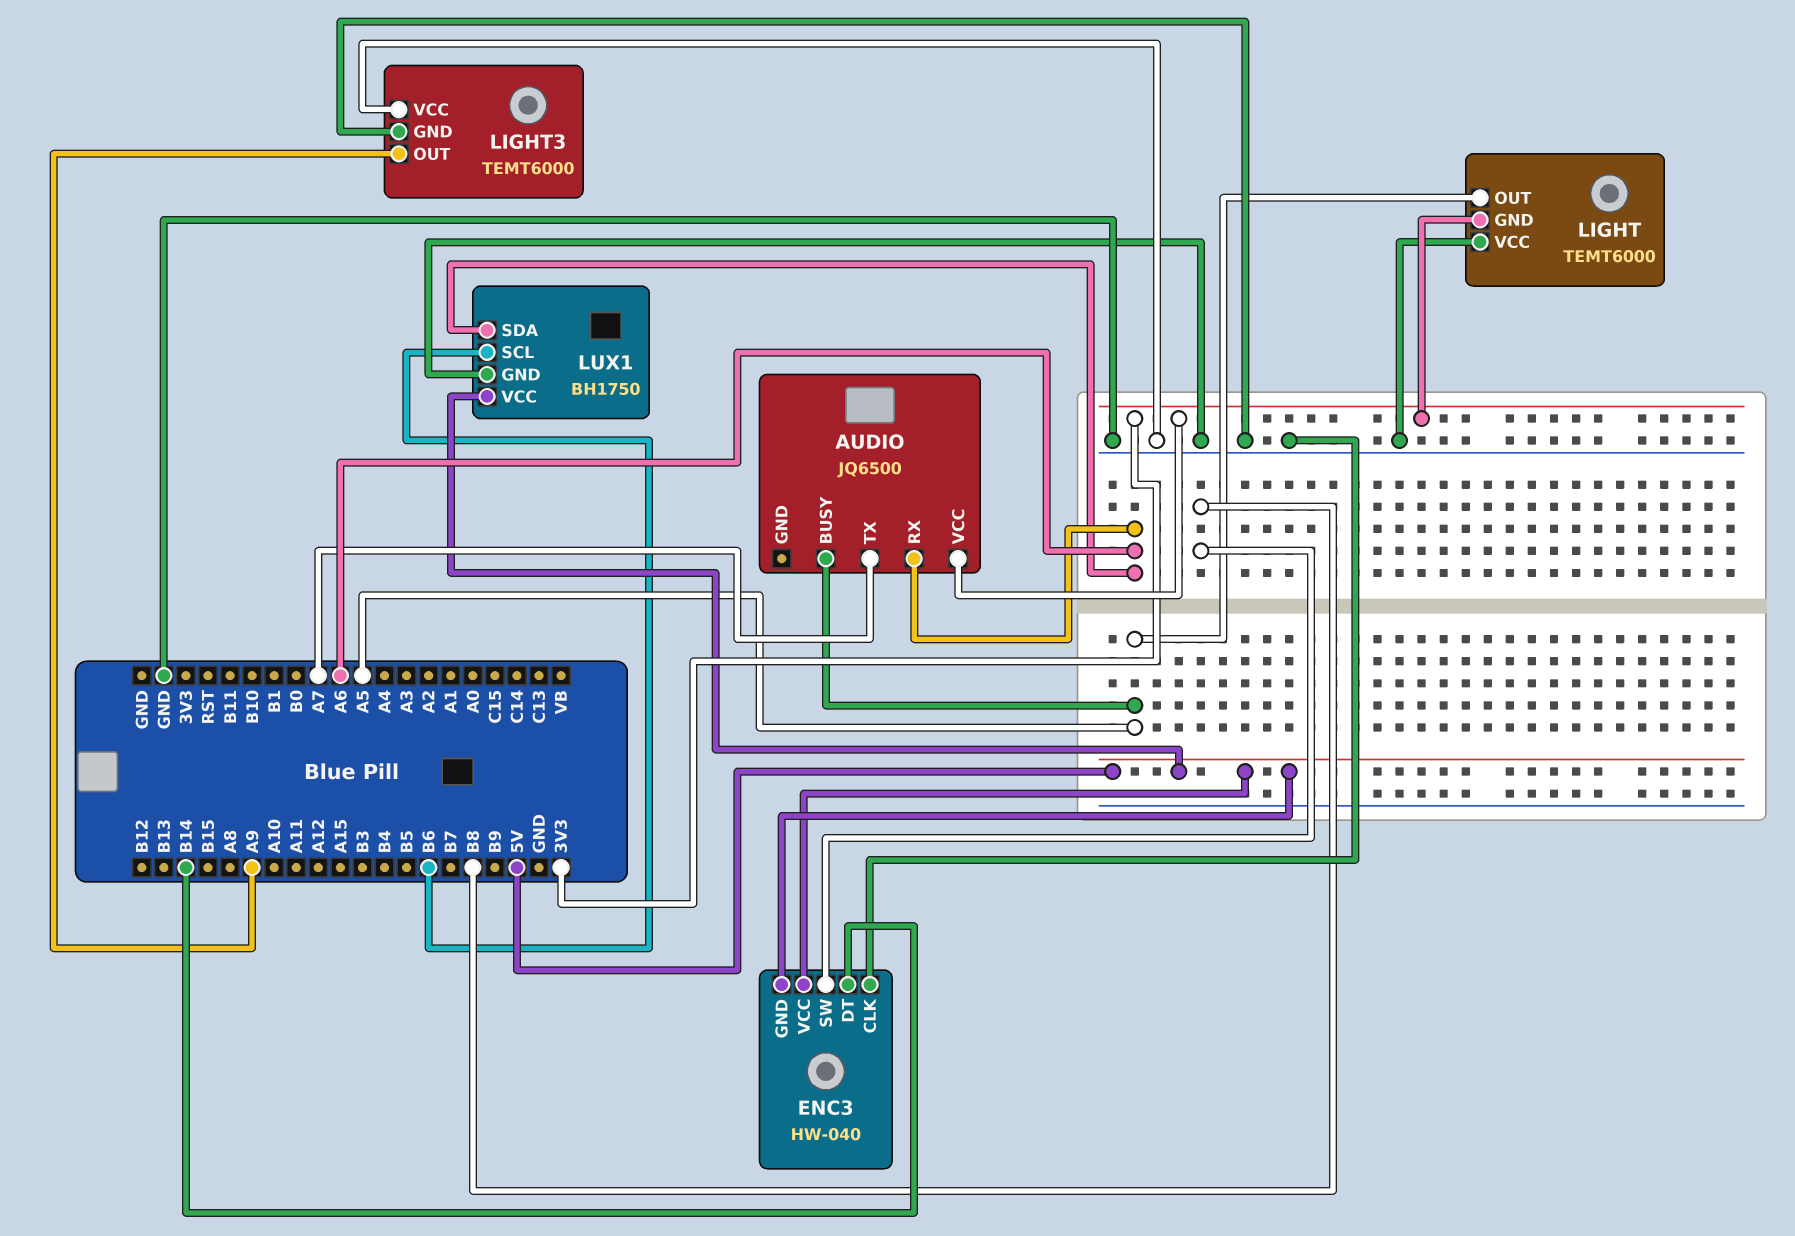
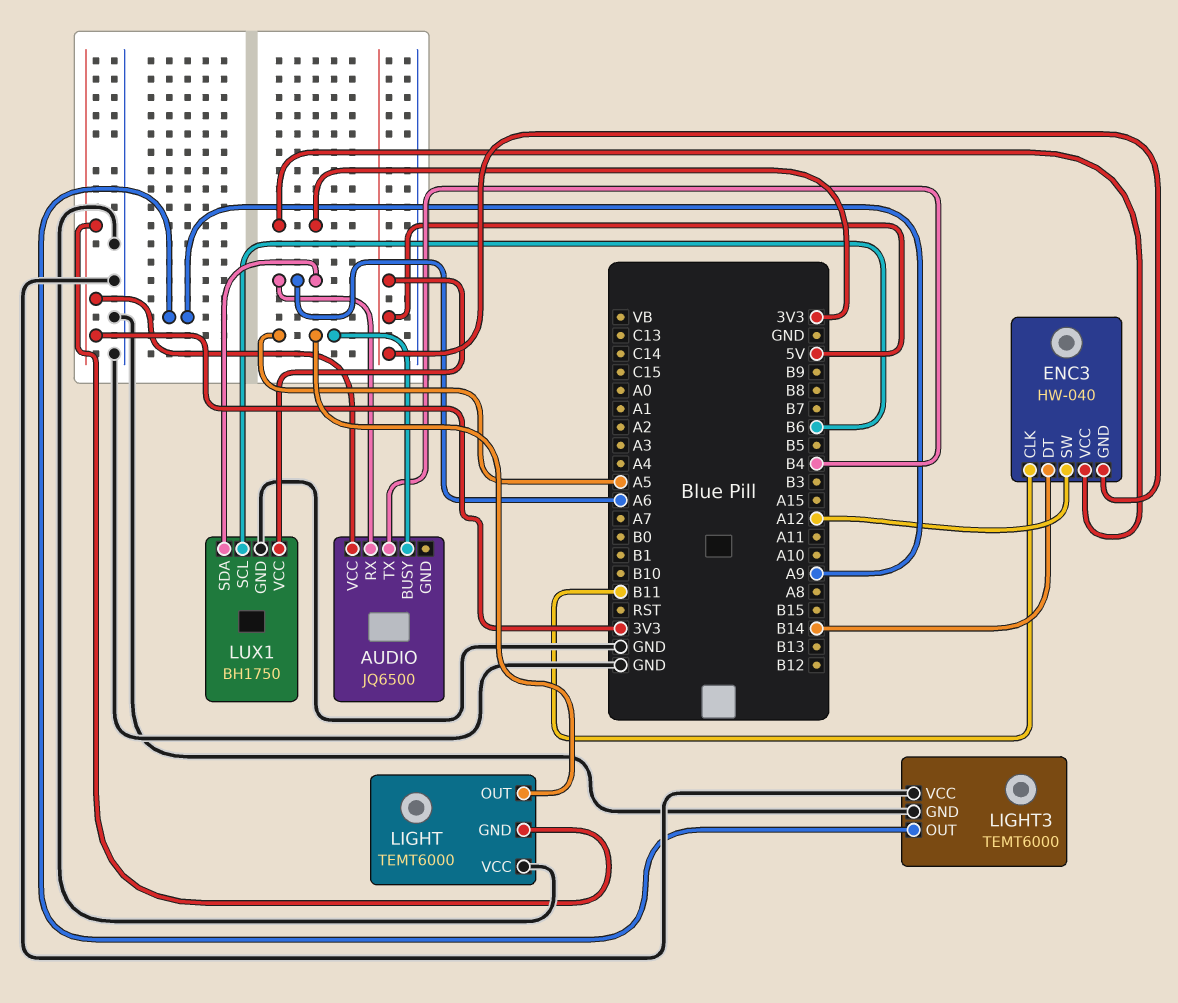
AUDIO pin TX: A7 -> B4
ENC3 pin CLK: GND -> B11
ENC3 pin SW: B8 -> A12
ENC3 pin VCC: 5V -> 3V3

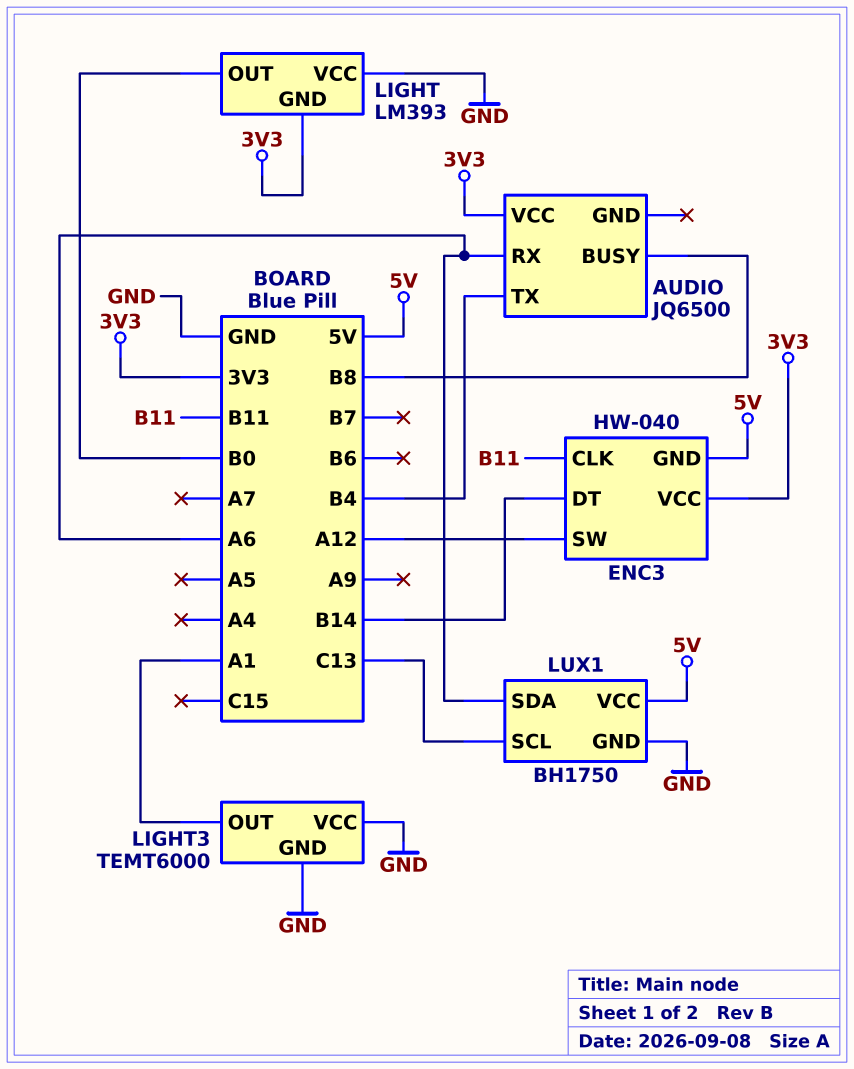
AUDIO pin BUSY: A5 -> B8
LIGHT: TEMT6000 -> LM393
LIGHT pin OUT: A5 -> B0
LIGHT3 pin OUT: A9 -> A1
LUX1 pin SCL: B6 -> C13

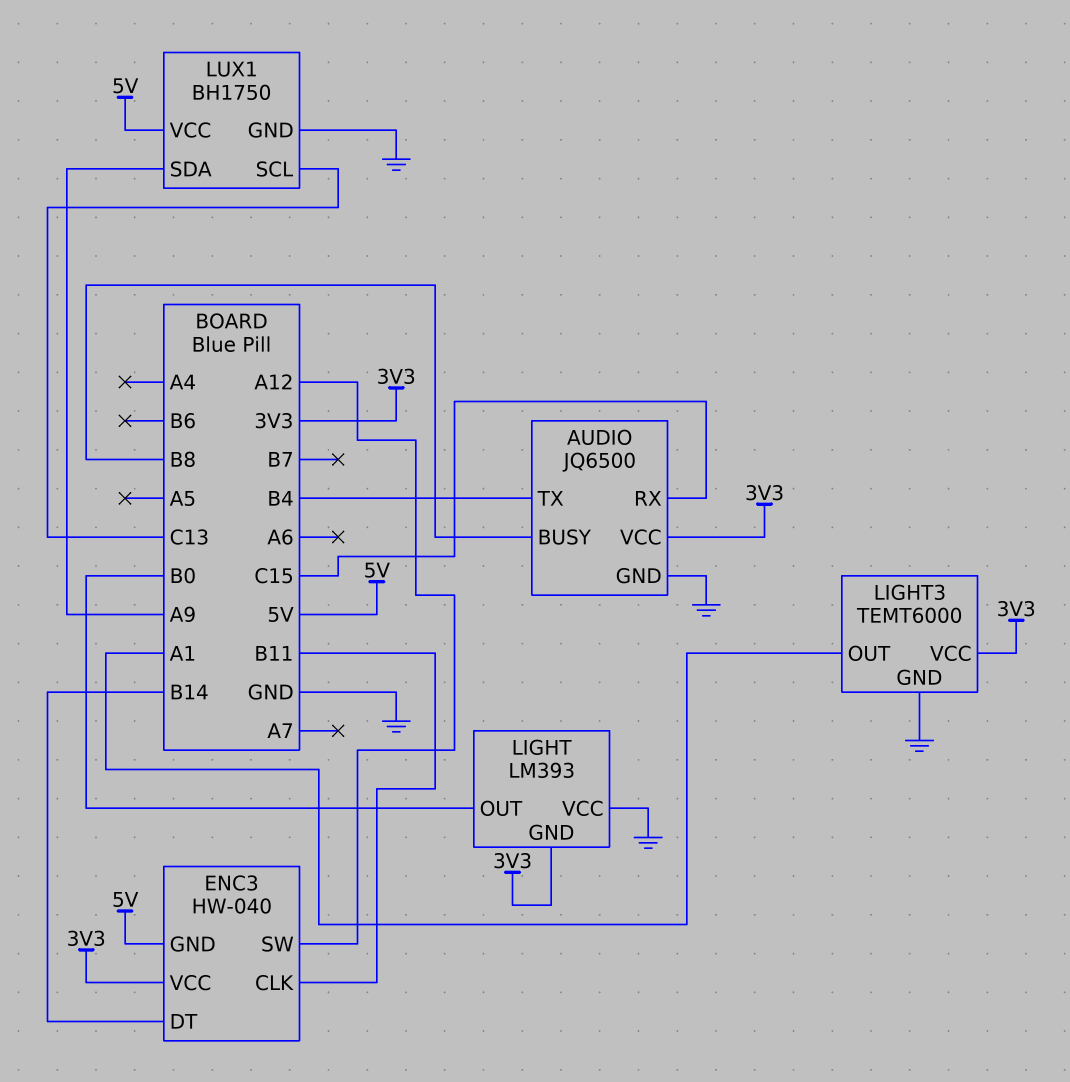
AUDIO pin GND: none -> GND
AUDIO pin RX: A6 -> C15
LIGHT3 pin VCC: GND -> 3V3
LUX1 pin SDA: A6 -> A9

